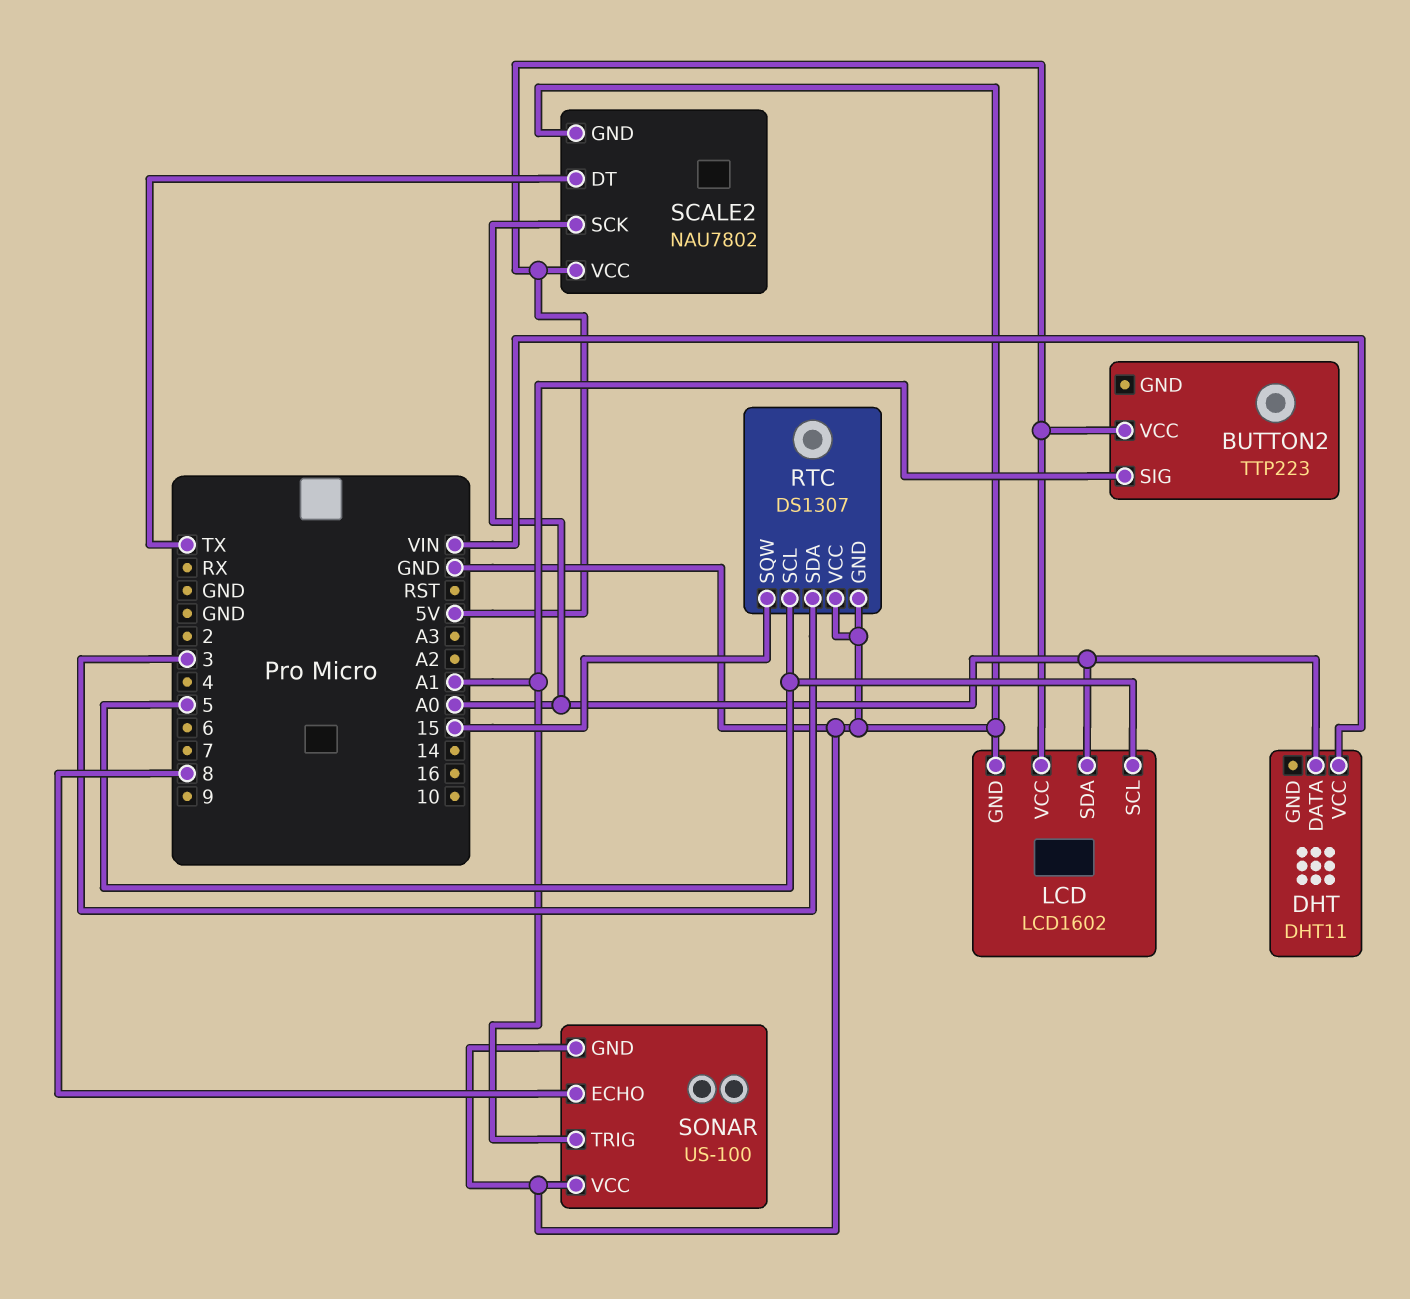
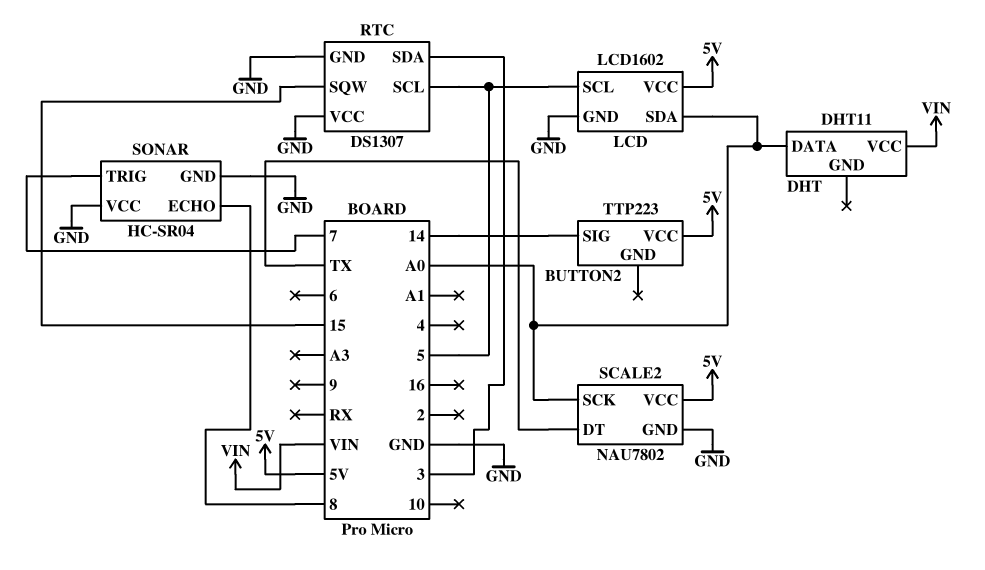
BUTTON2 pin SIG: A1 -> 14
SONAR: US-100 -> HC-SR04
SONAR pin TRIG: A1 -> 7

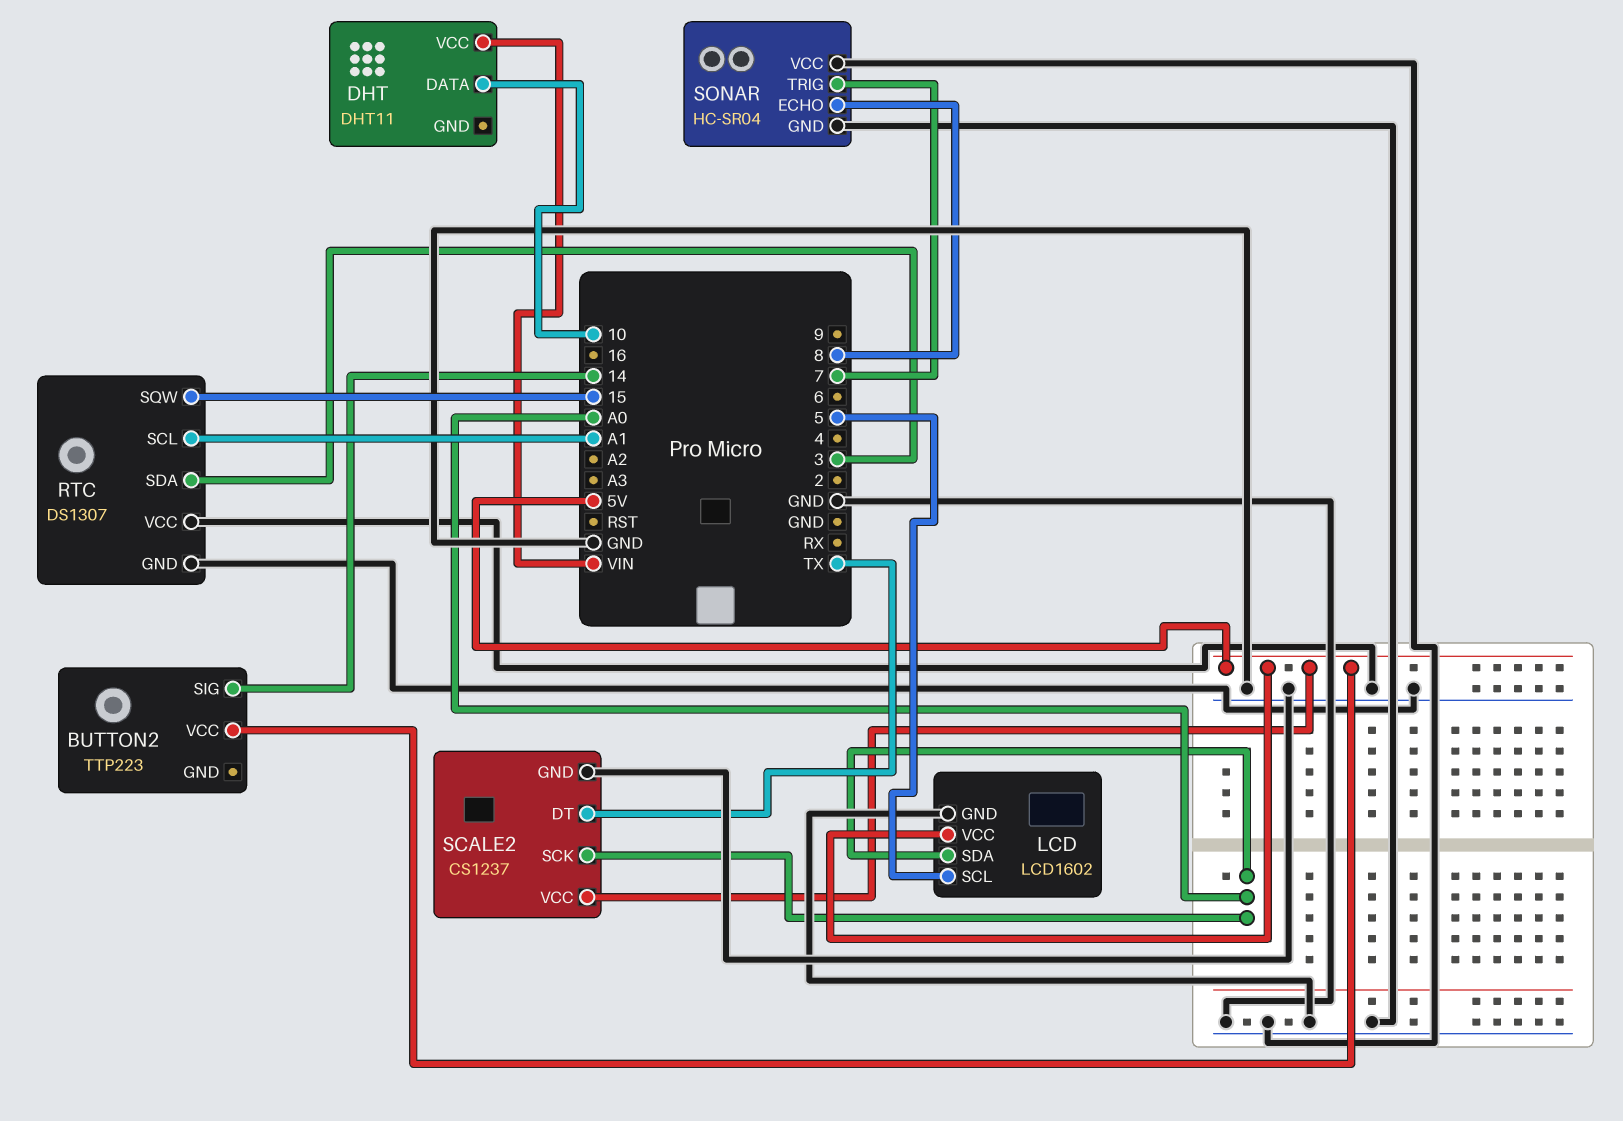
DHT pin DATA: A0 -> 10
RTC pin SCL: 5 -> A1
SCALE2: NAU7802 -> CS1237

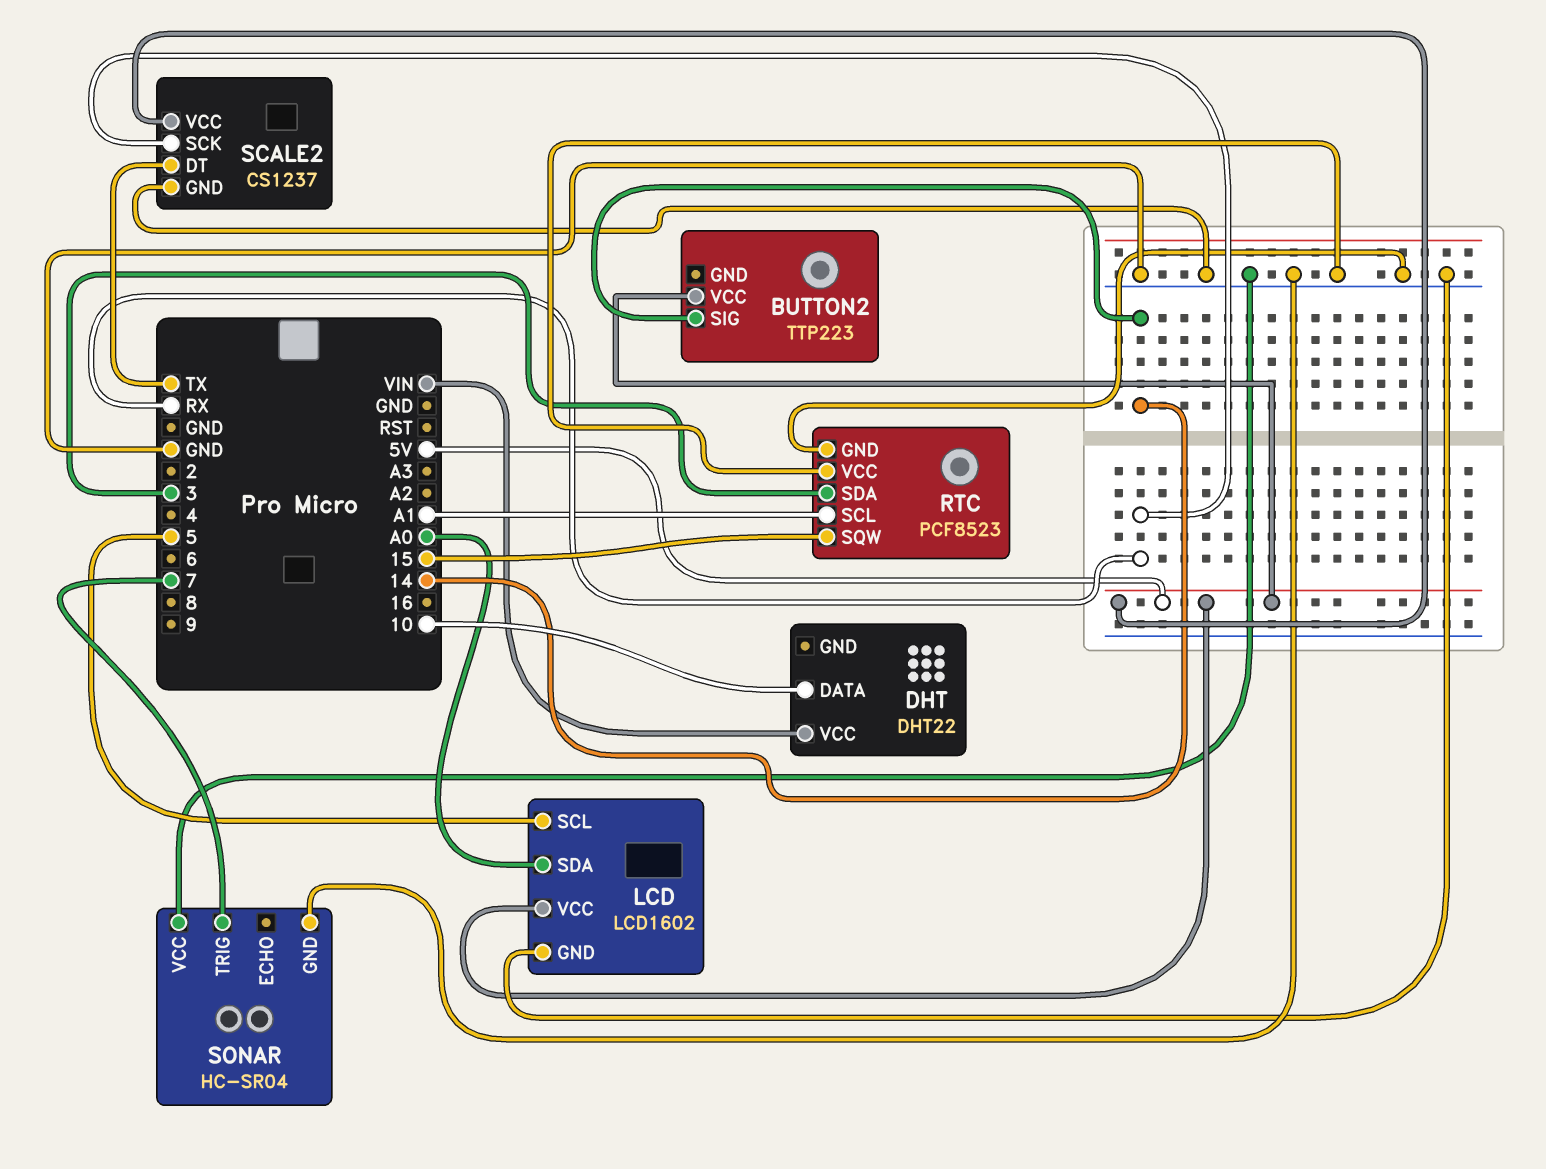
DHT: DHT11 -> DHT22
RTC: DS1307 -> PCF8523
SCALE2 pin SCK: A0 -> RX
SONAR pin ECHO: 8 -> none

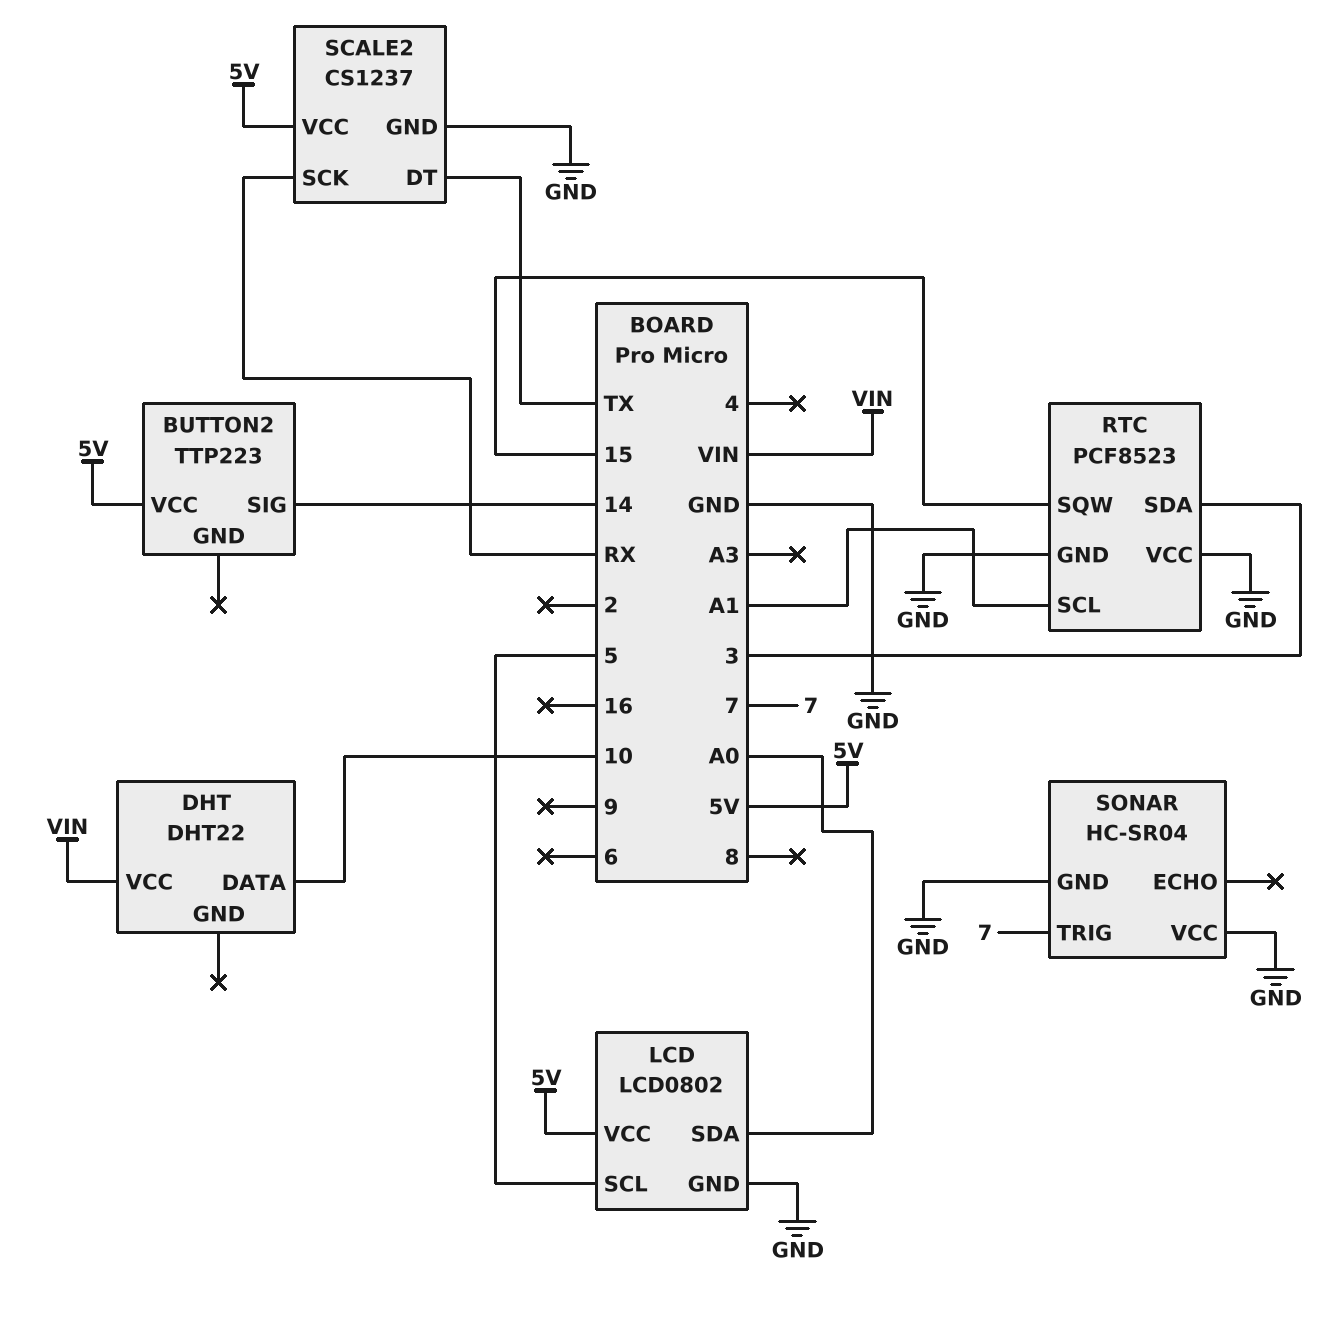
LCD: LCD1602 -> LCD0802

